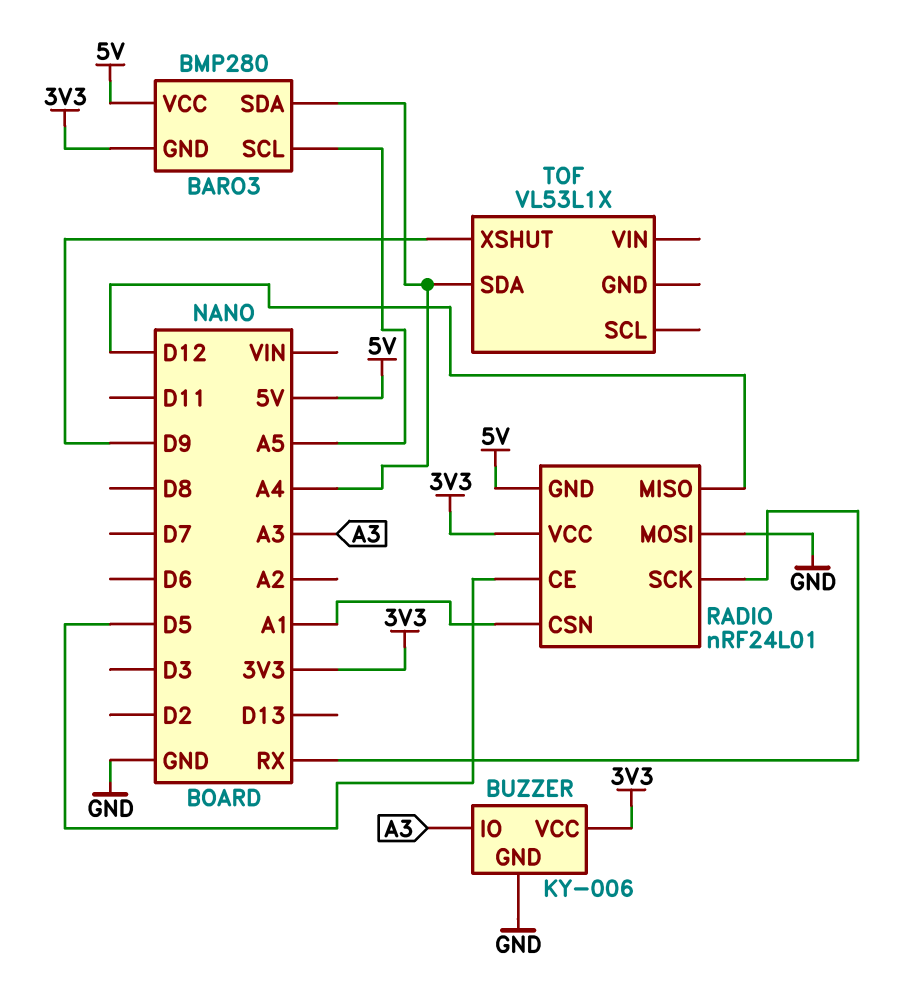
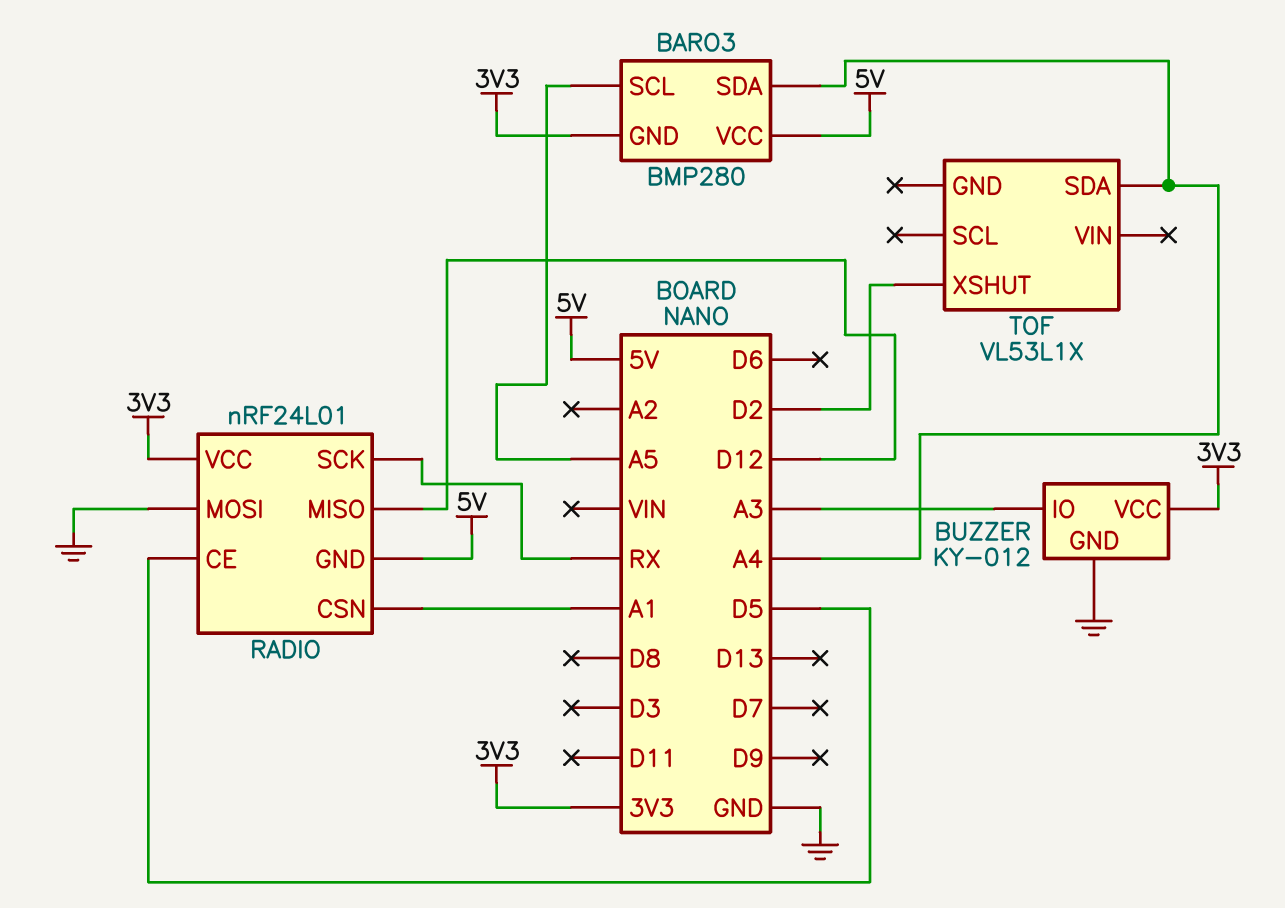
BUZZER: KY-006 -> KY-012
TOF pin XSHUT: D9 -> D2

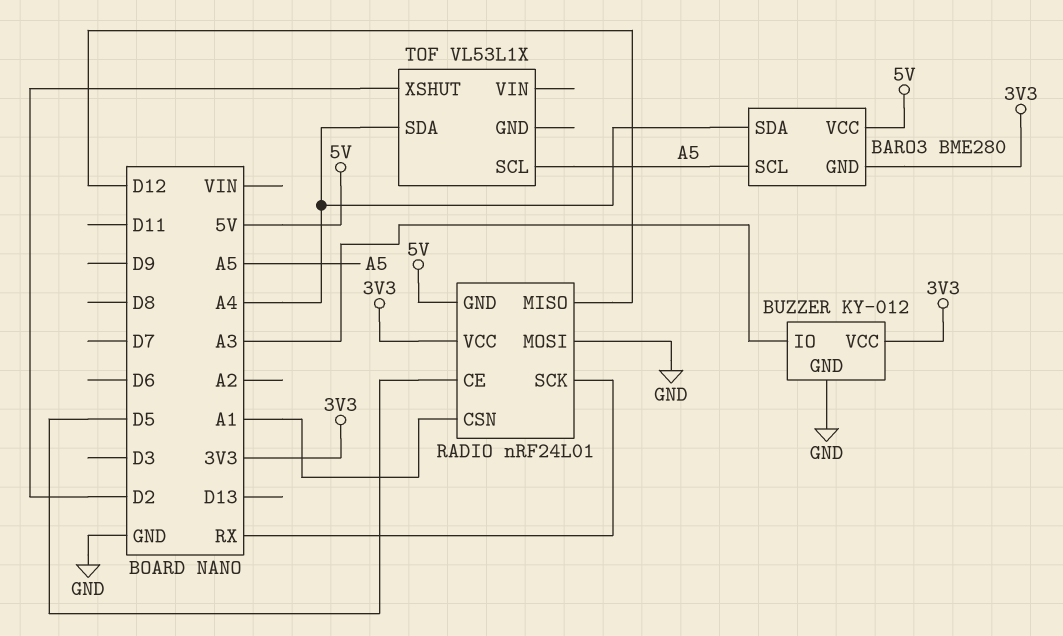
BARO3: BMP280 -> BME280
TOF pin SCL: none -> A5

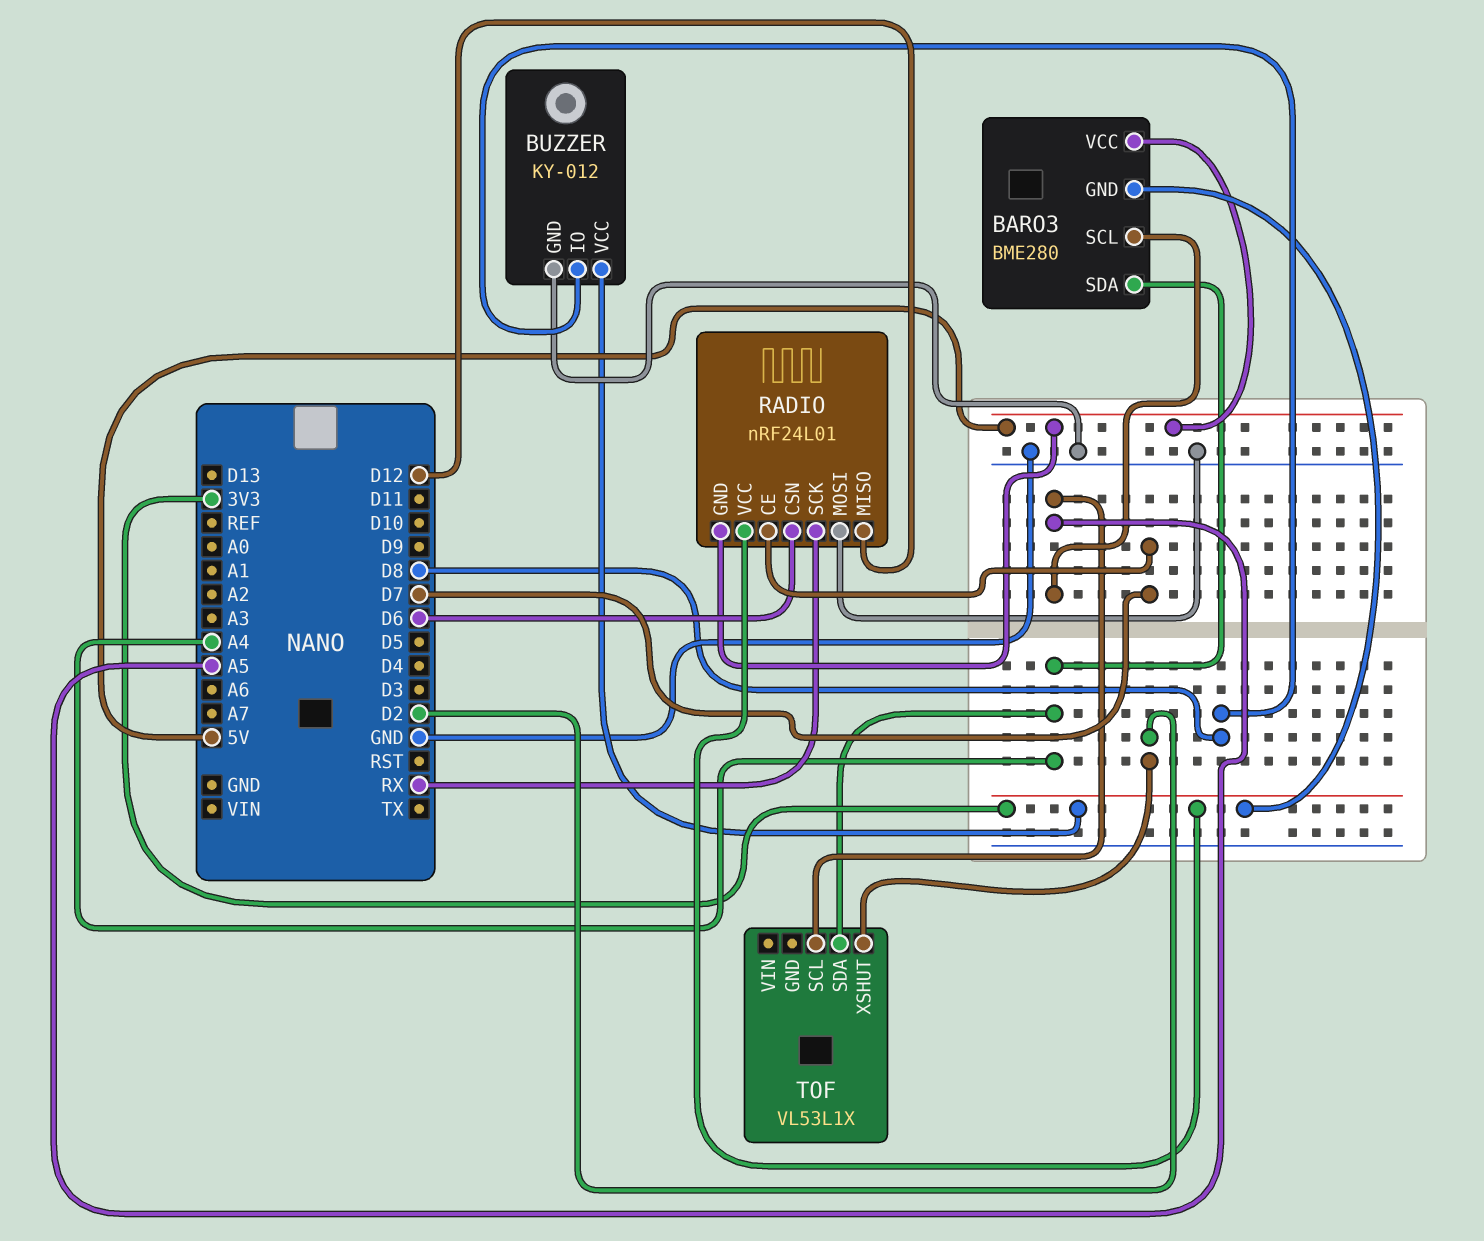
BUZZER pin IO: A3 -> D8
RADIO pin CE: D5 -> D7
RADIO pin CSN: A1 -> D6

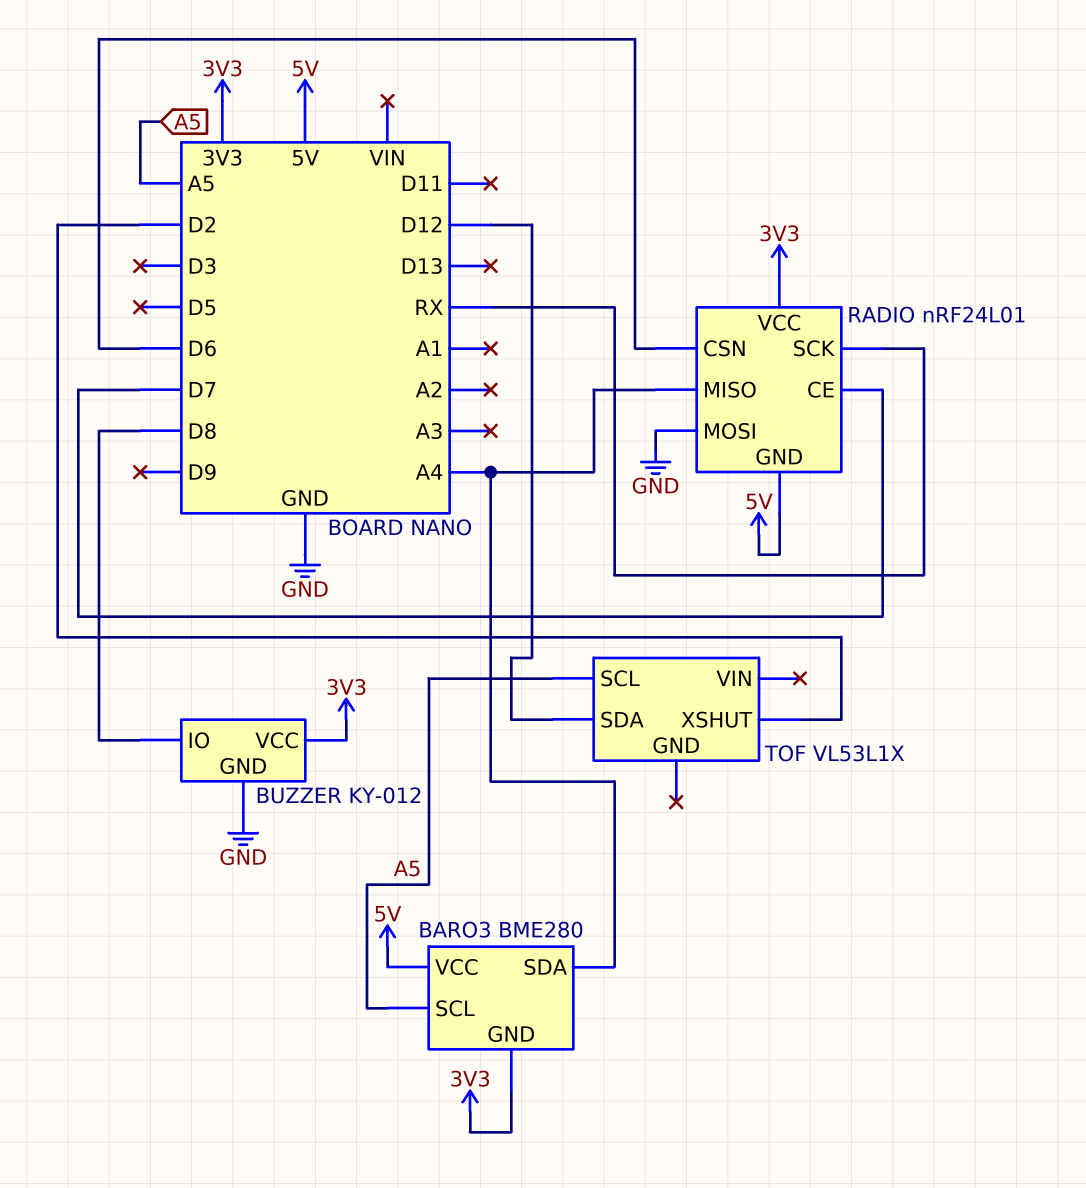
RADIO pin MISO: D12 -> A4
TOF pin SDA: A4 -> D12

